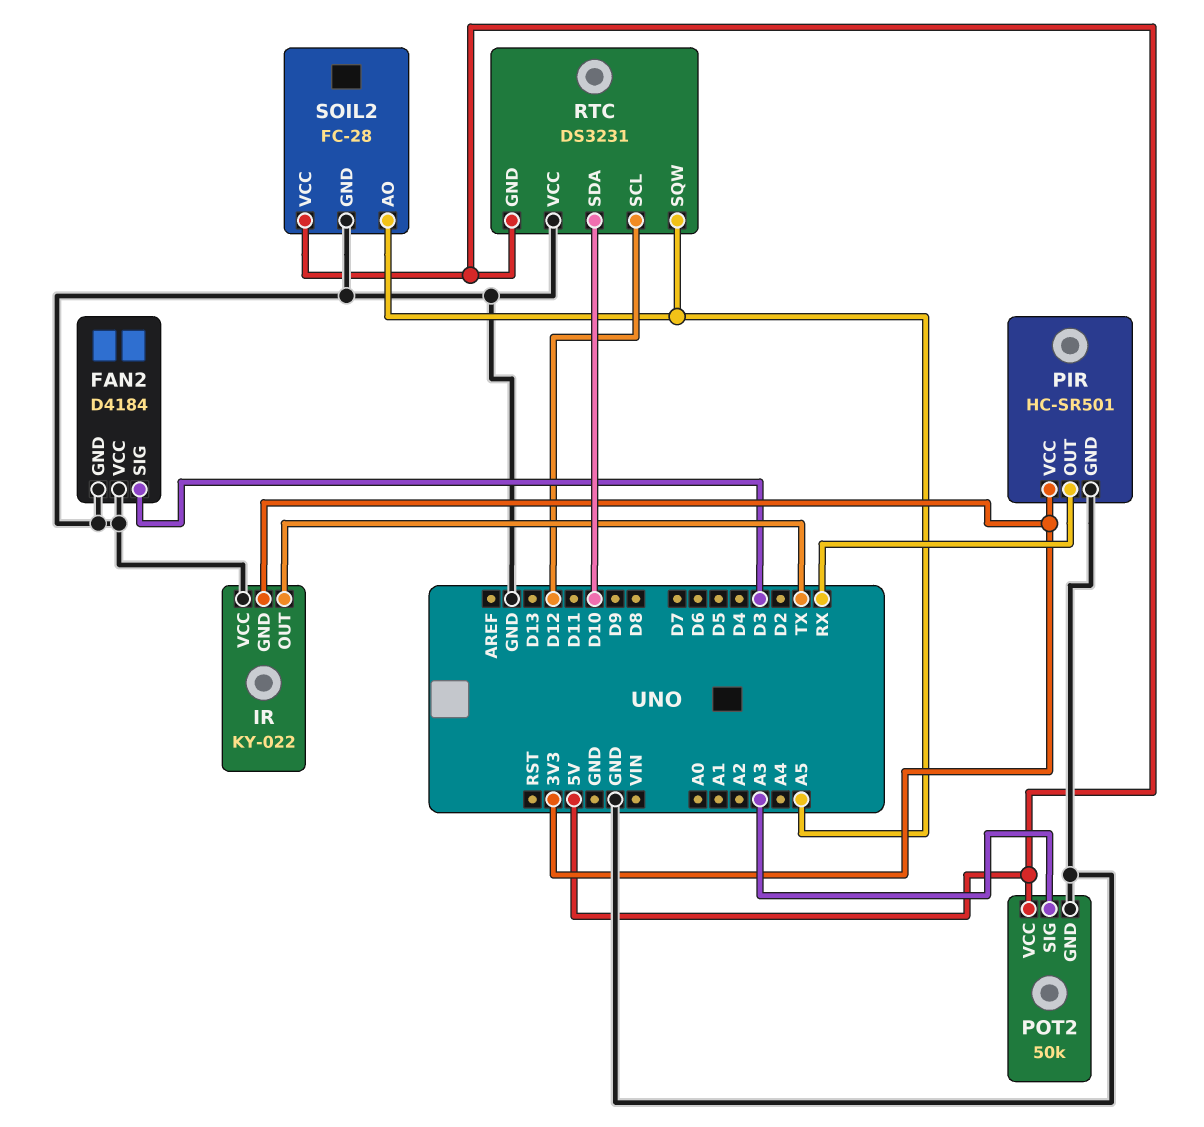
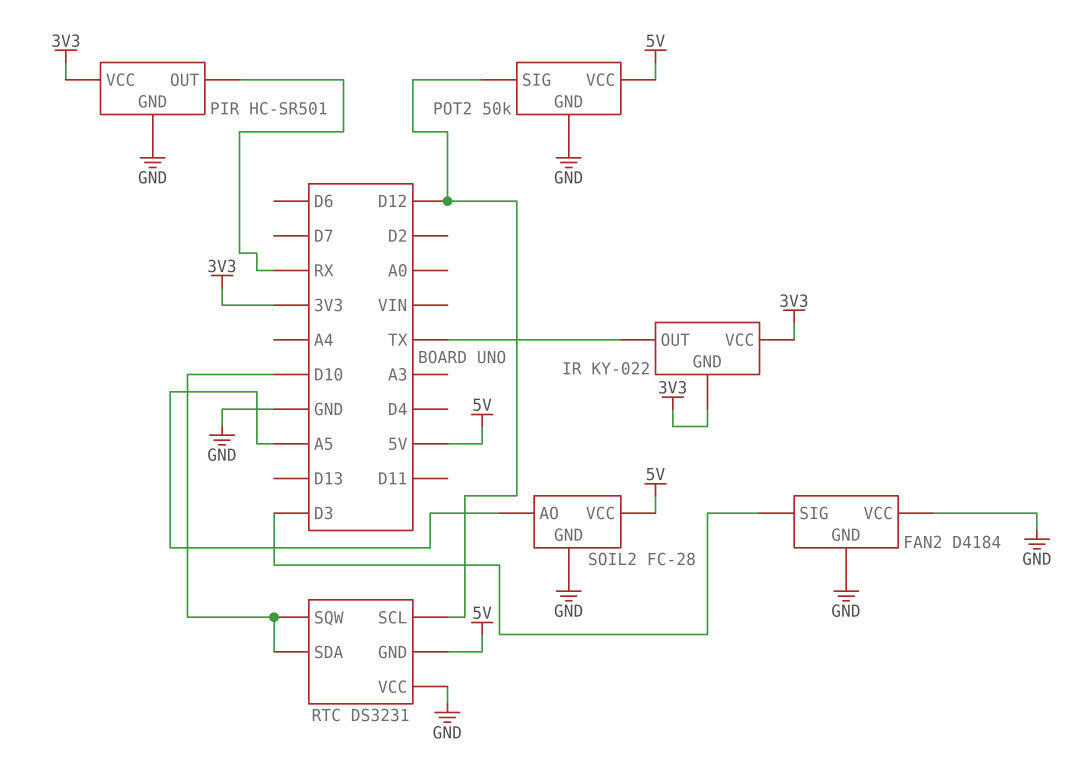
IR pin VCC: GND -> 3V3
POT2 pin SIG: A3 -> D12
RTC pin SQW: A5 -> D10

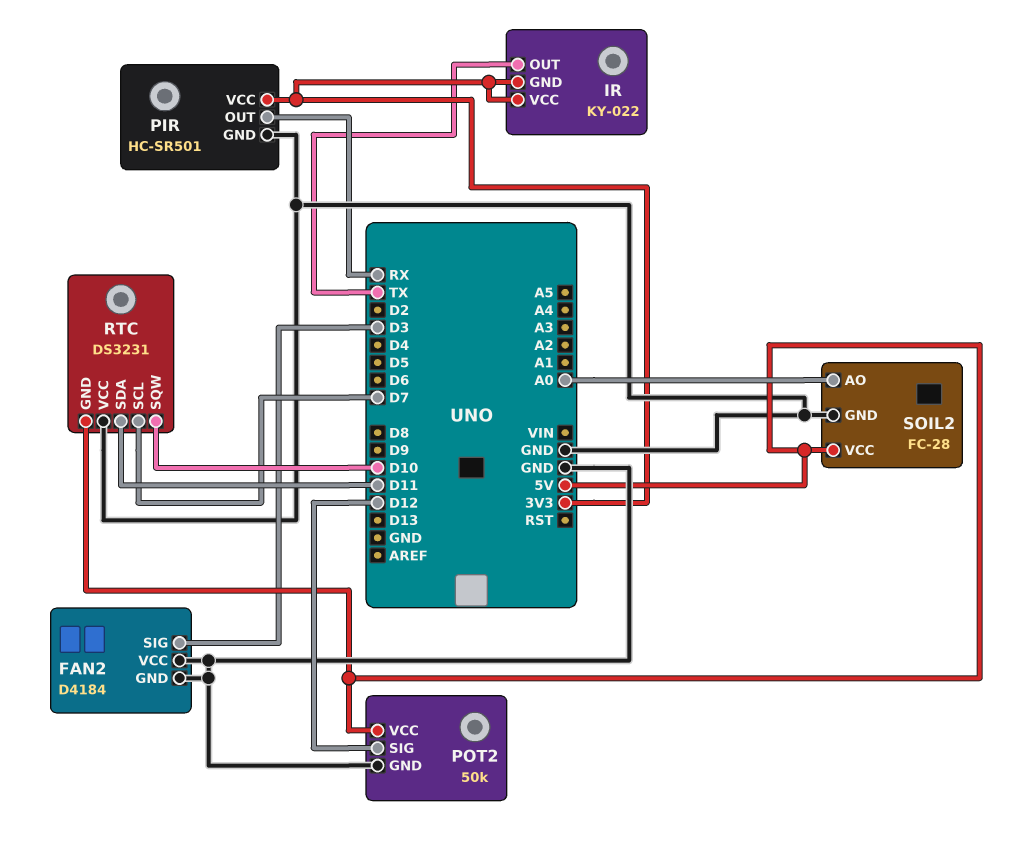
RTC pin SCL: D12 -> D7
RTC pin SDA: D10 -> D11
SOIL2 pin AO: A5 -> A0

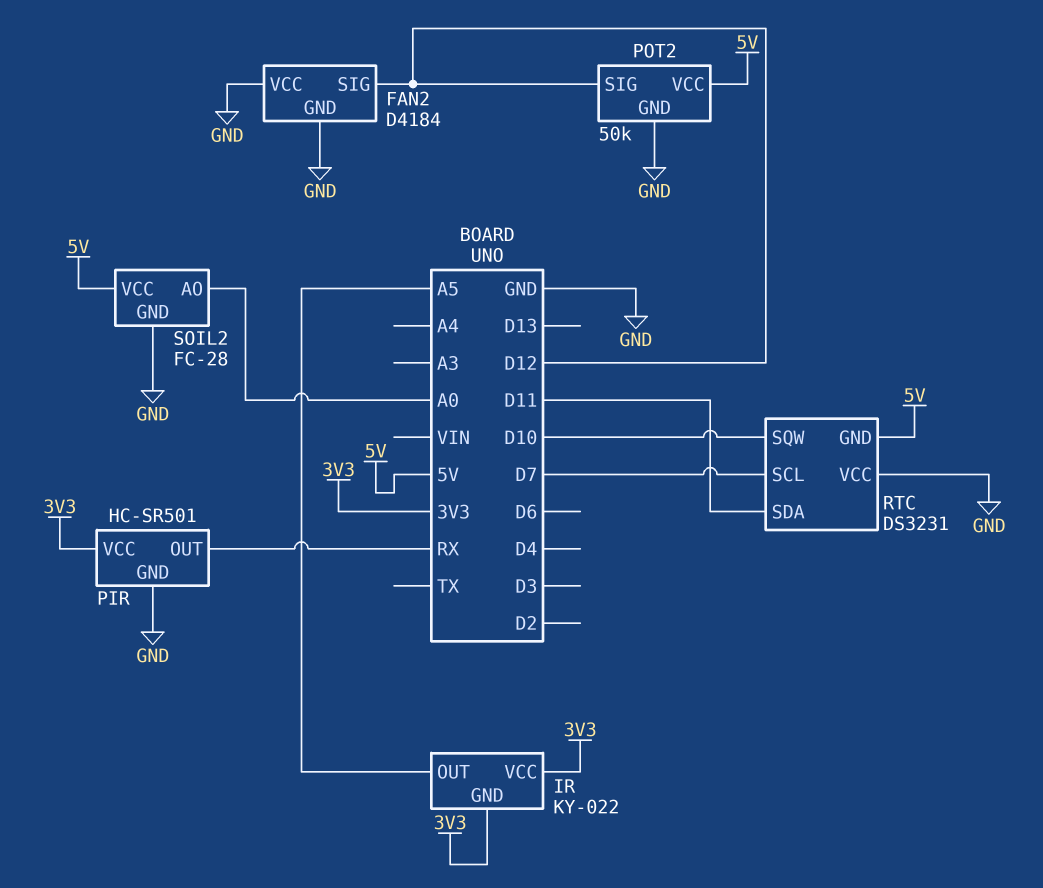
FAN2 pin SIG: D3 -> D12
IR pin OUT: TX -> A5

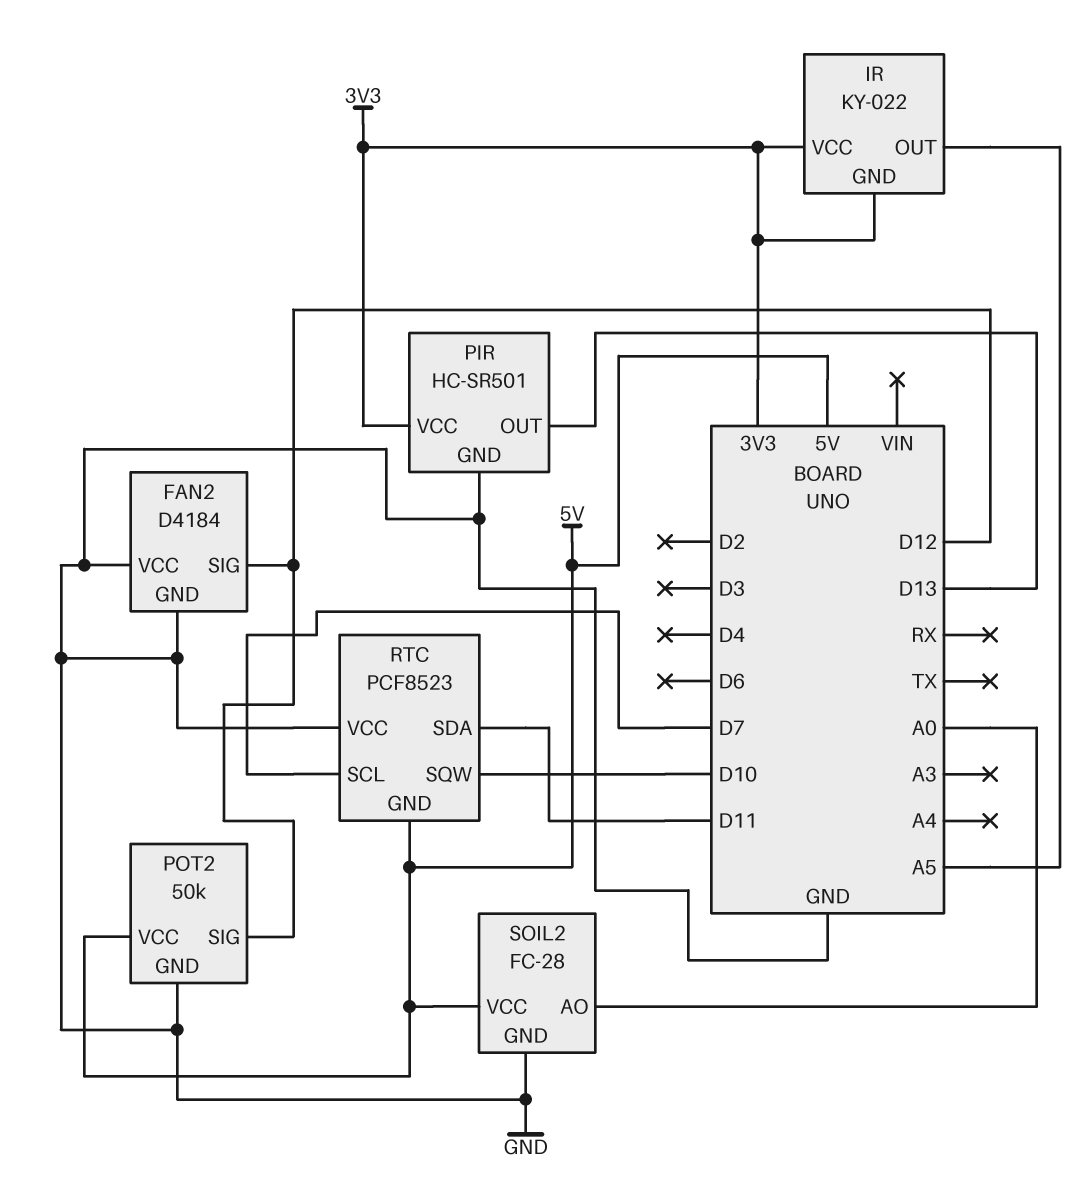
PIR pin OUT: RX -> D13
RTC: DS3231 -> PCF8523

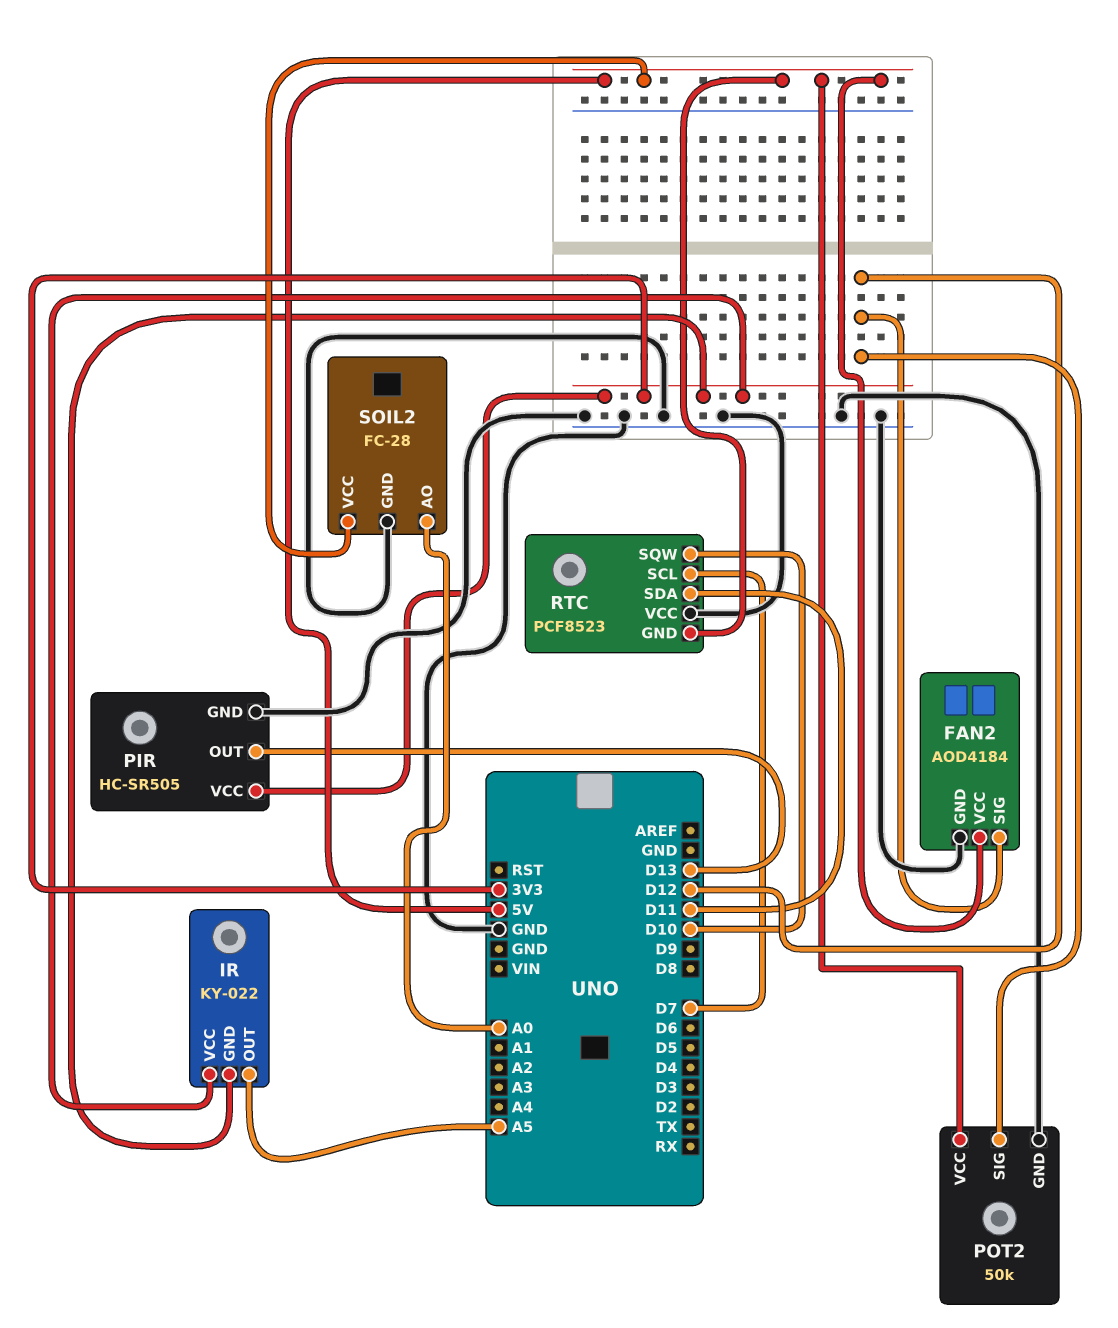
FAN2: D4184 -> AOD4184
FAN2 pin VCC: GND -> 5V
PIR: HC-SR501 -> HC-SR505

